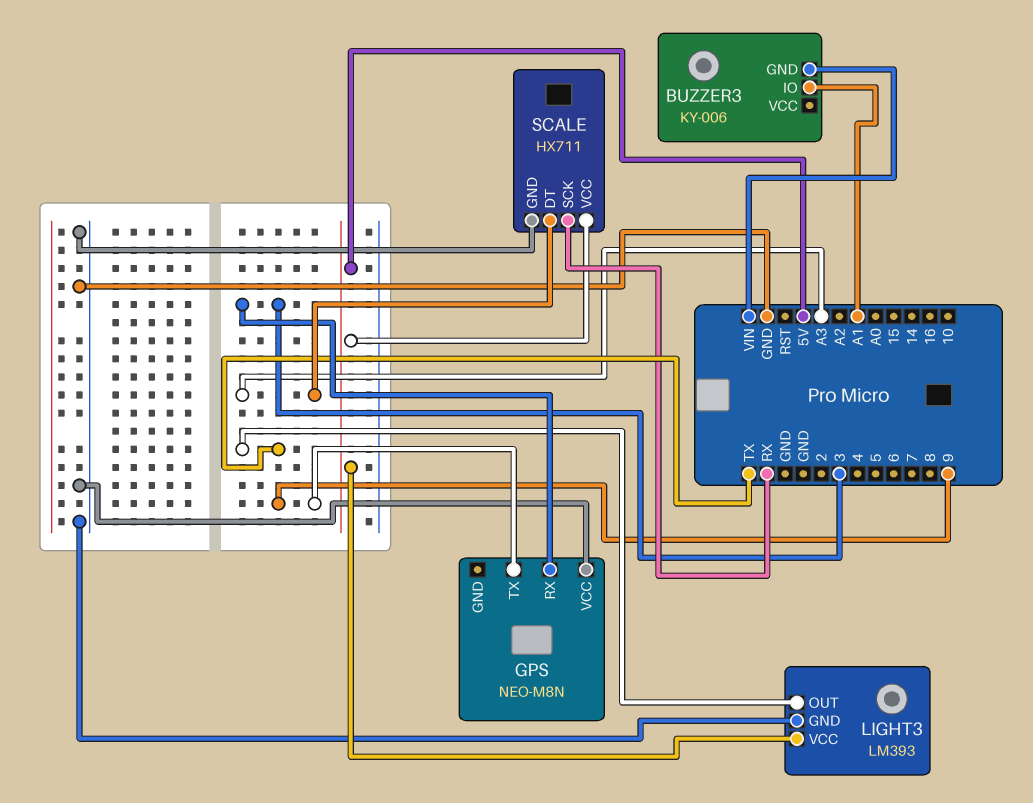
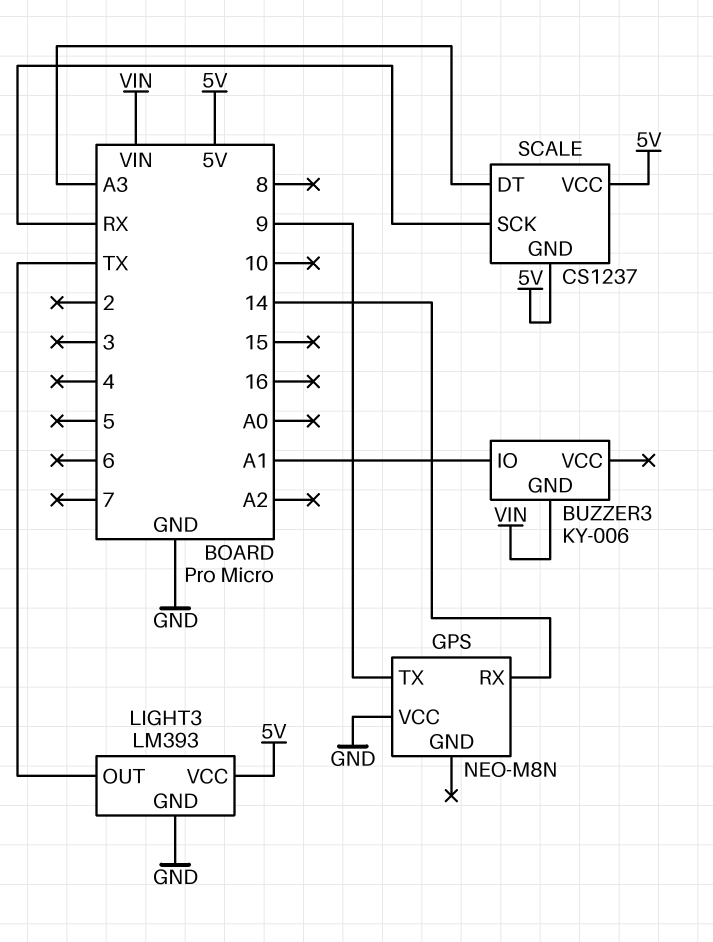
GPS pin RX: 3 -> 14
SCALE: HX711 -> CS1237
SCALE pin GND: GND -> 5V

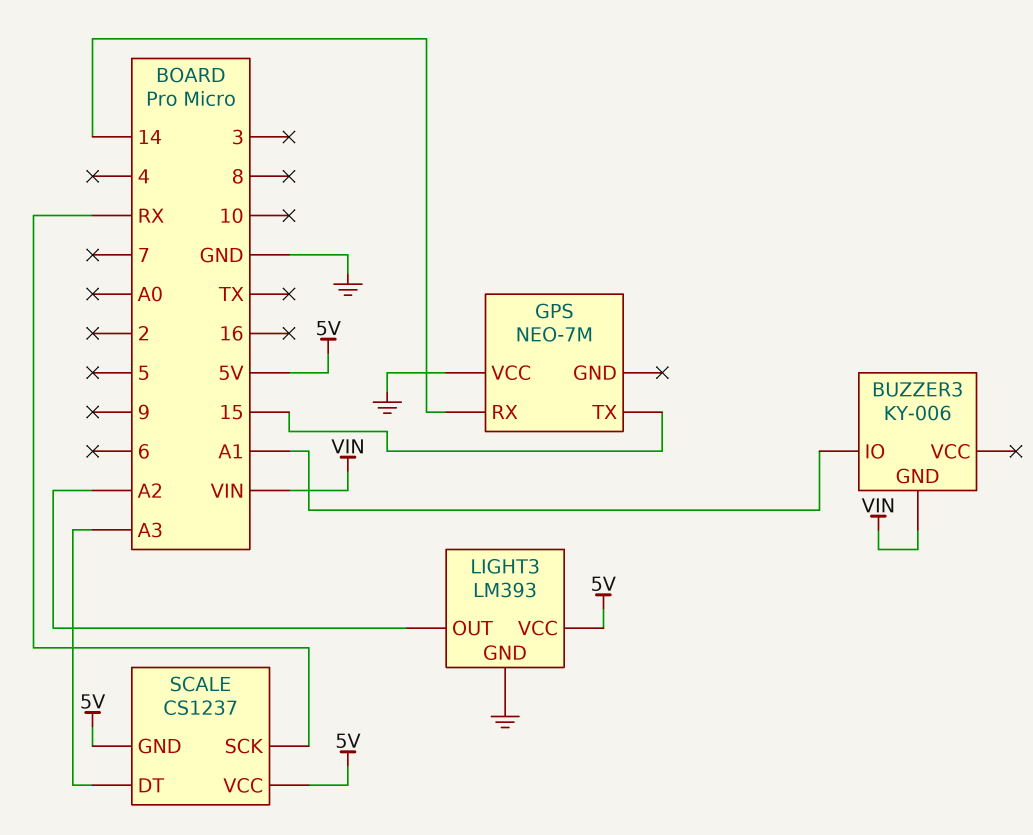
GPS: NEO-M8N -> NEO-7M
GPS pin TX: 9 -> 15
LIGHT3 pin OUT: TX -> A2

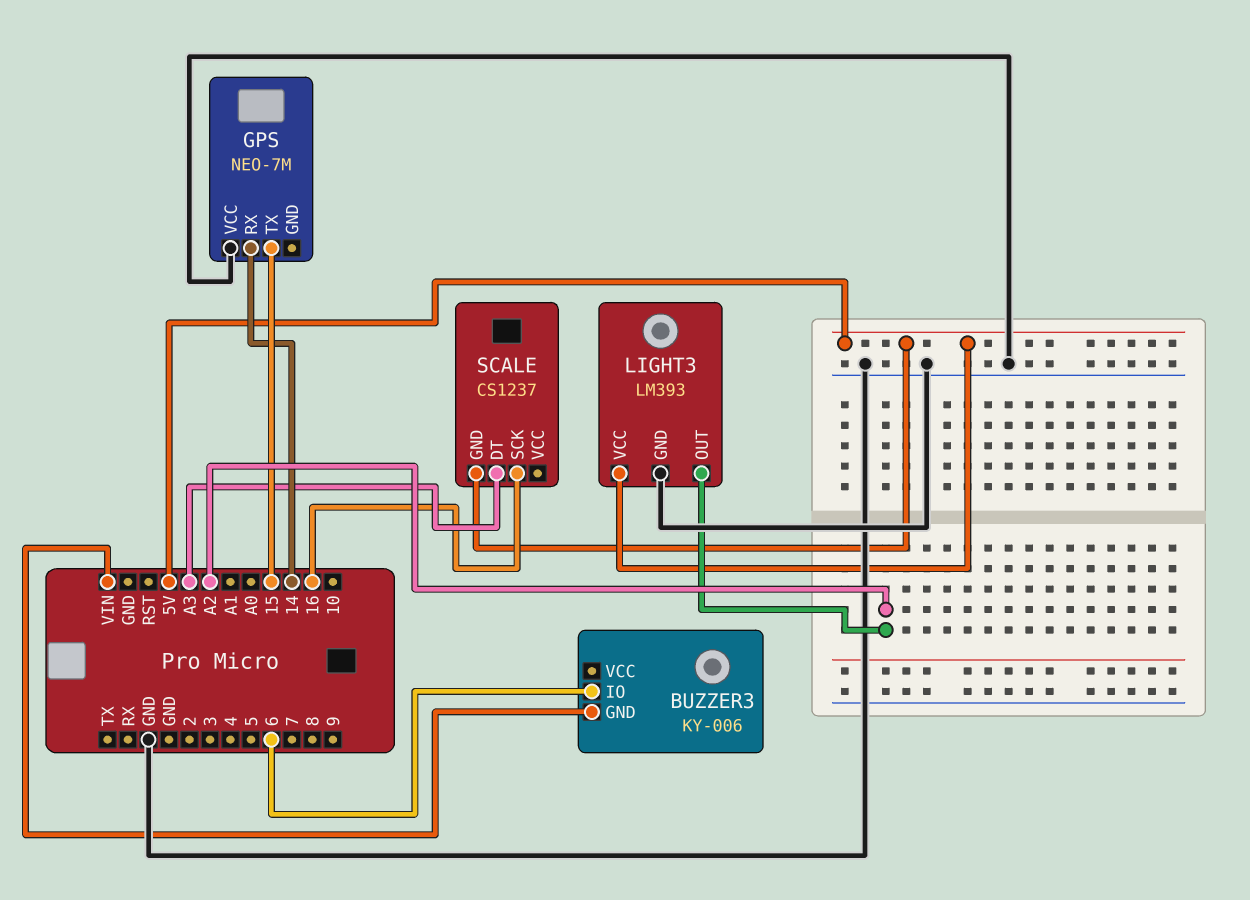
BUZZER3 pin IO: A1 -> 6
SCALE pin SCK: RX -> 16
SCALE pin VCC: 5V -> none

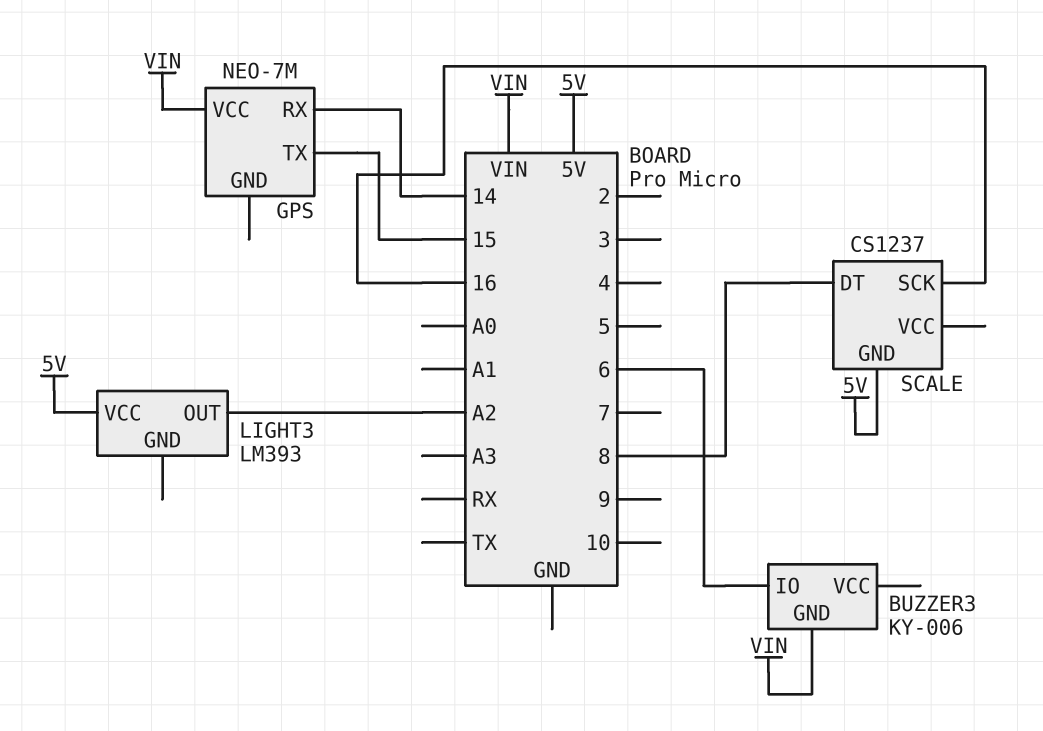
GPS pin VCC: GND -> VIN
LIGHT3 pin GND: GND -> none
SCALE pin DT: A3 -> 8

